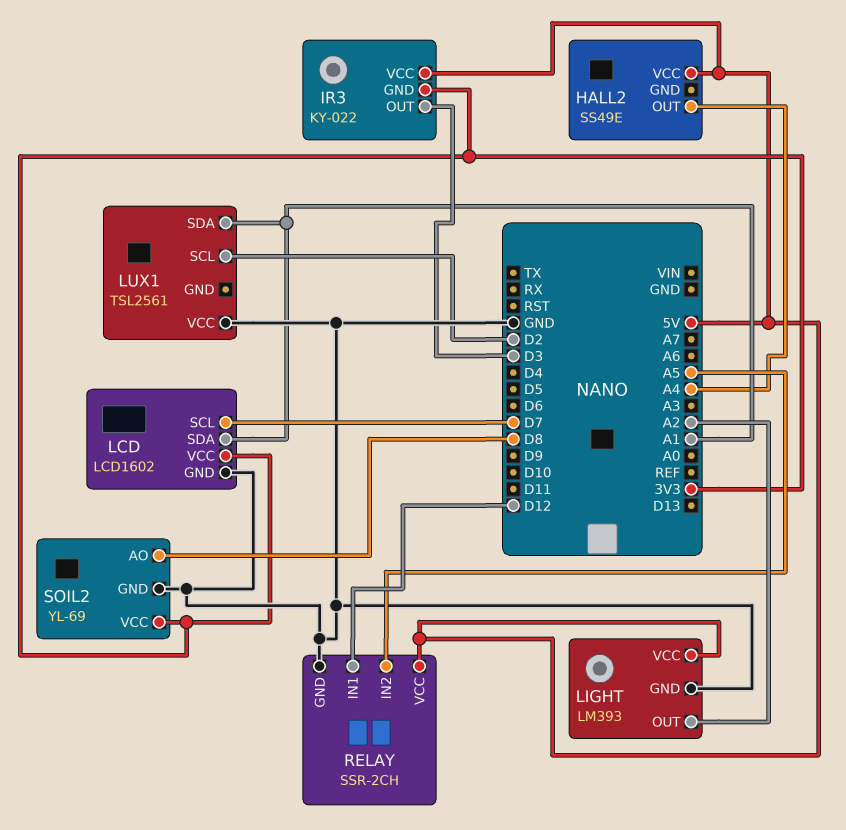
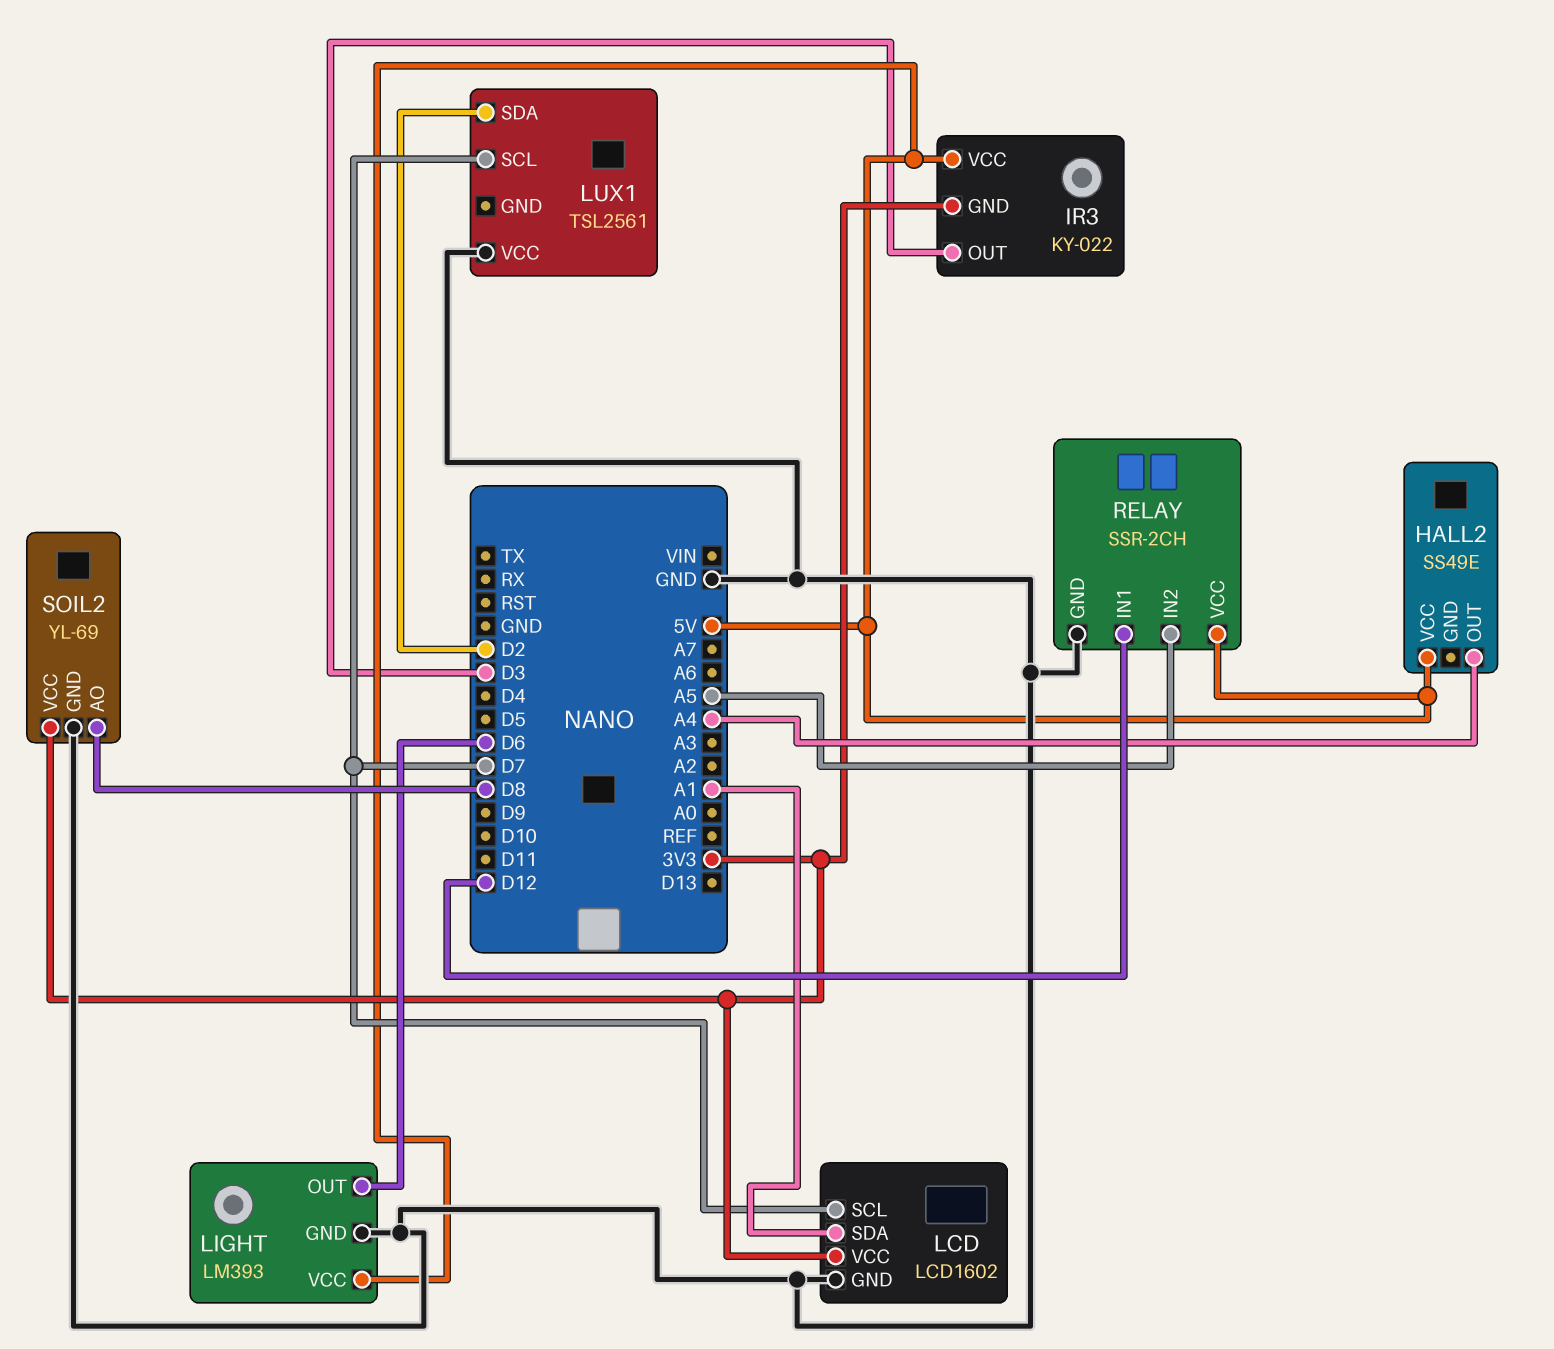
LIGHT pin OUT: A2 -> D6
LUX1 pin SCL: D2 -> D7
LUX1 pin SDA: A1 -> D2

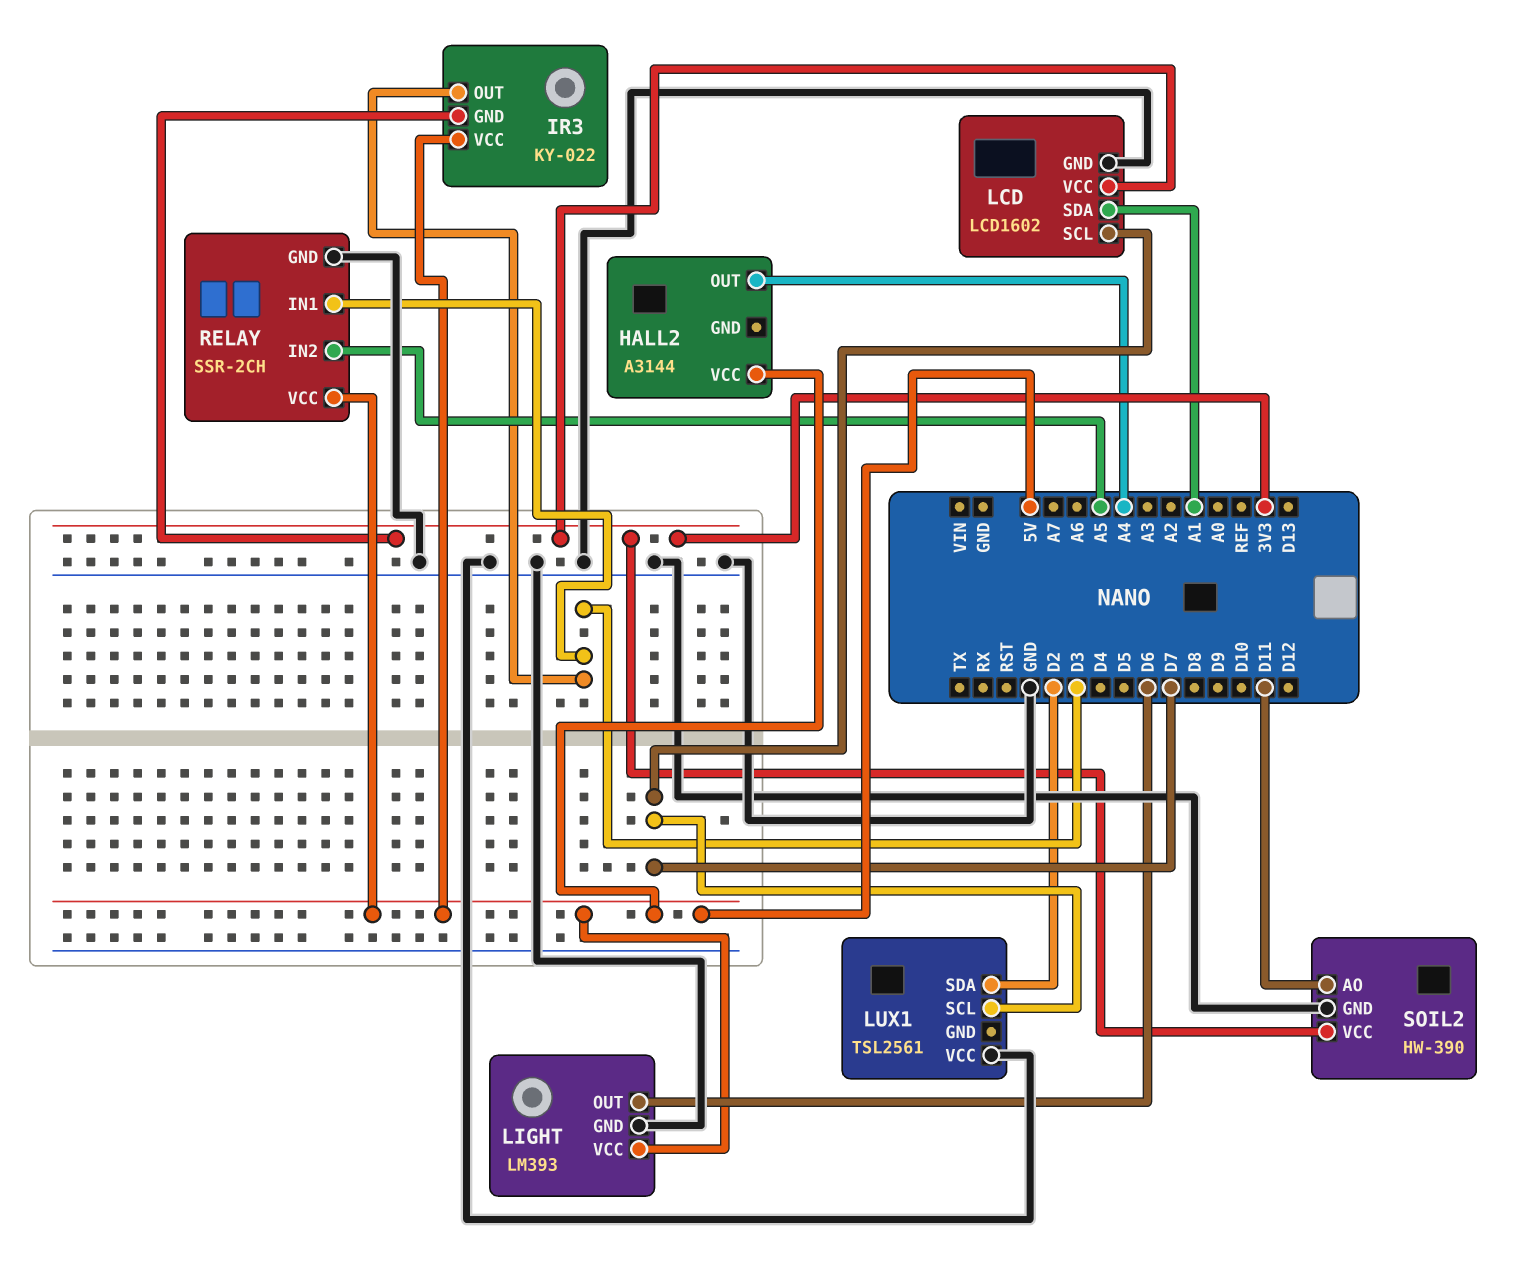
HALL2: SS49E -> A3144
RELAY pin IN1: D12 -> D3
SOIL2: YL-69 -> HW-390
SOIL2 pin AO: D8 -> D11

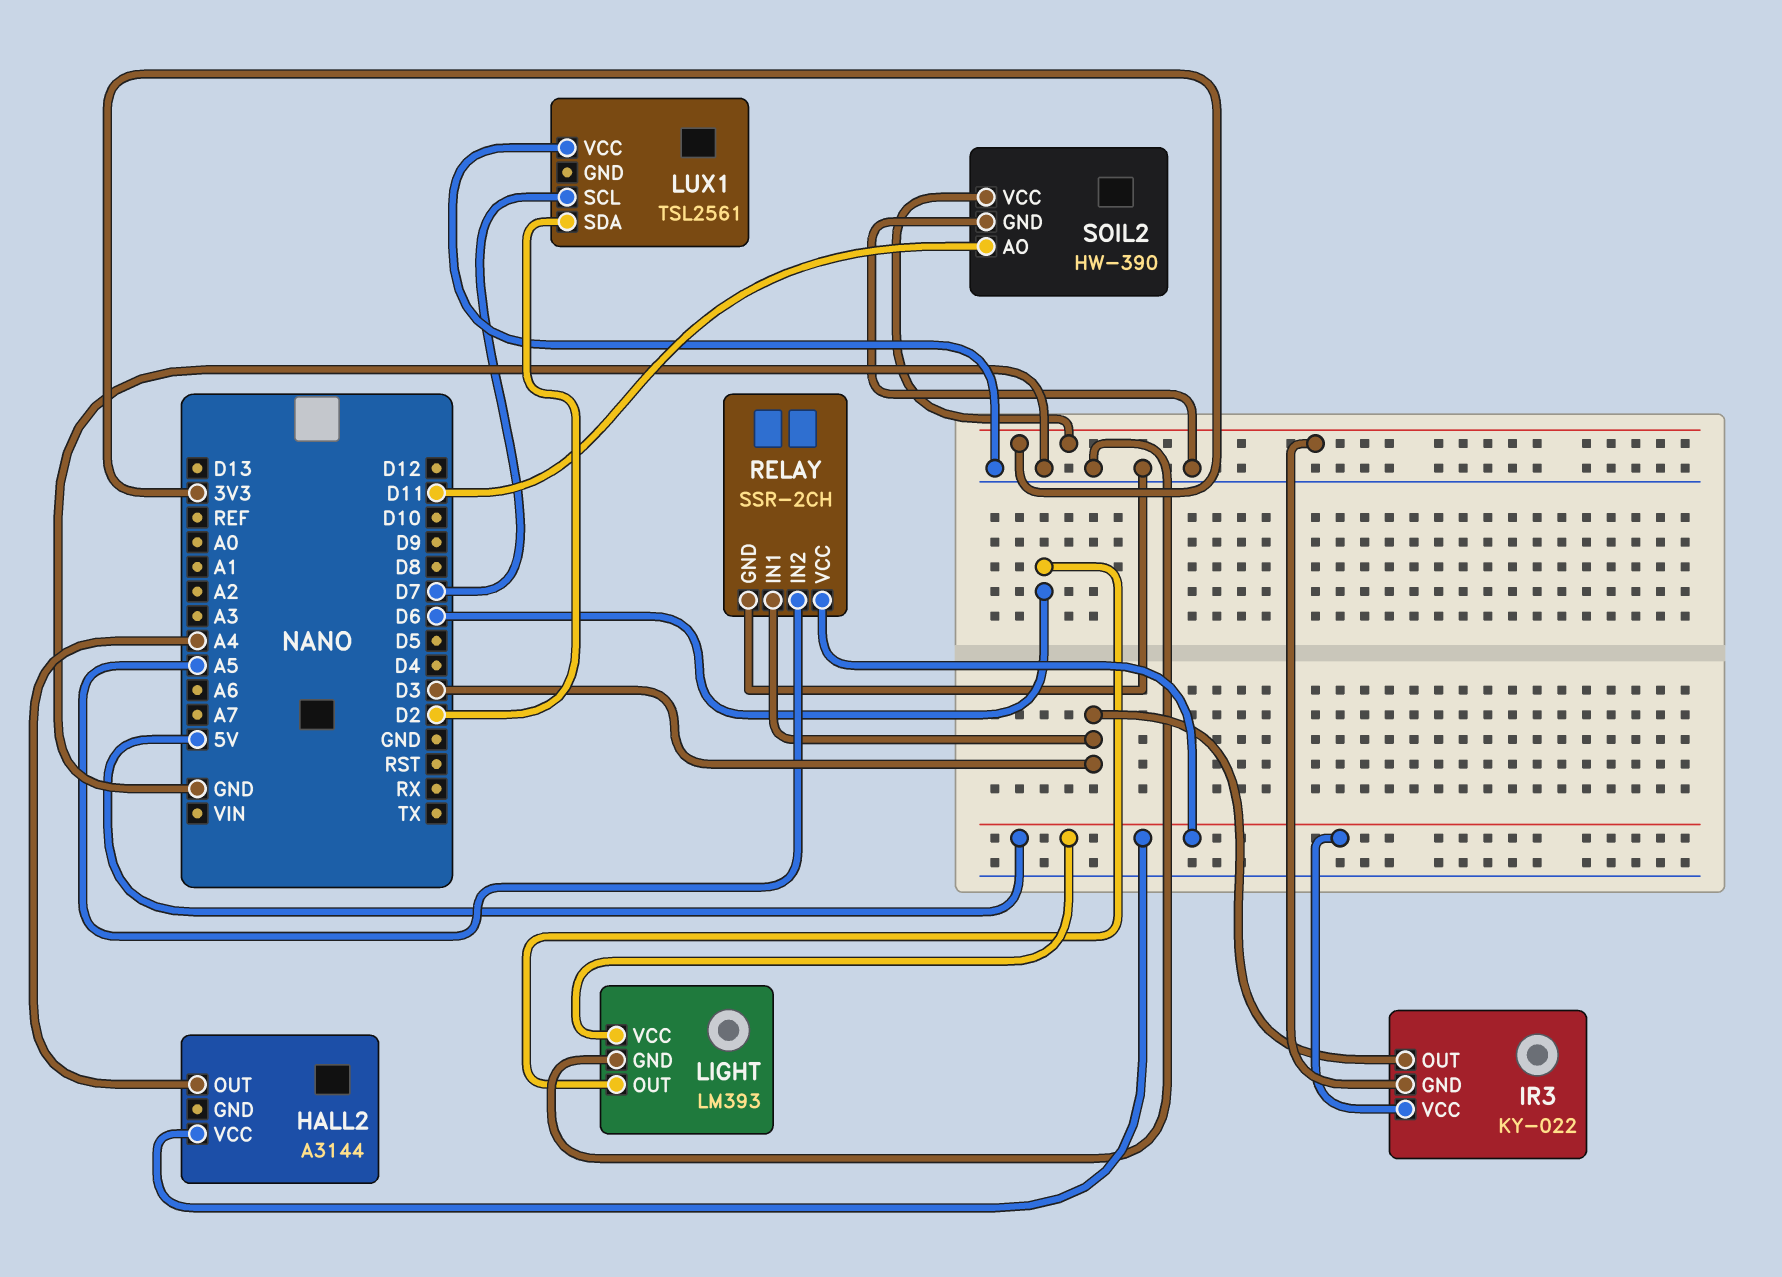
LCD: LCD1602 -> none
LCD pin GND: GND -> none
LCD pin SCL: D7 -> none
LCD pin SDA: A1 -> none
LCD pin VCC: 3V3 -> none

